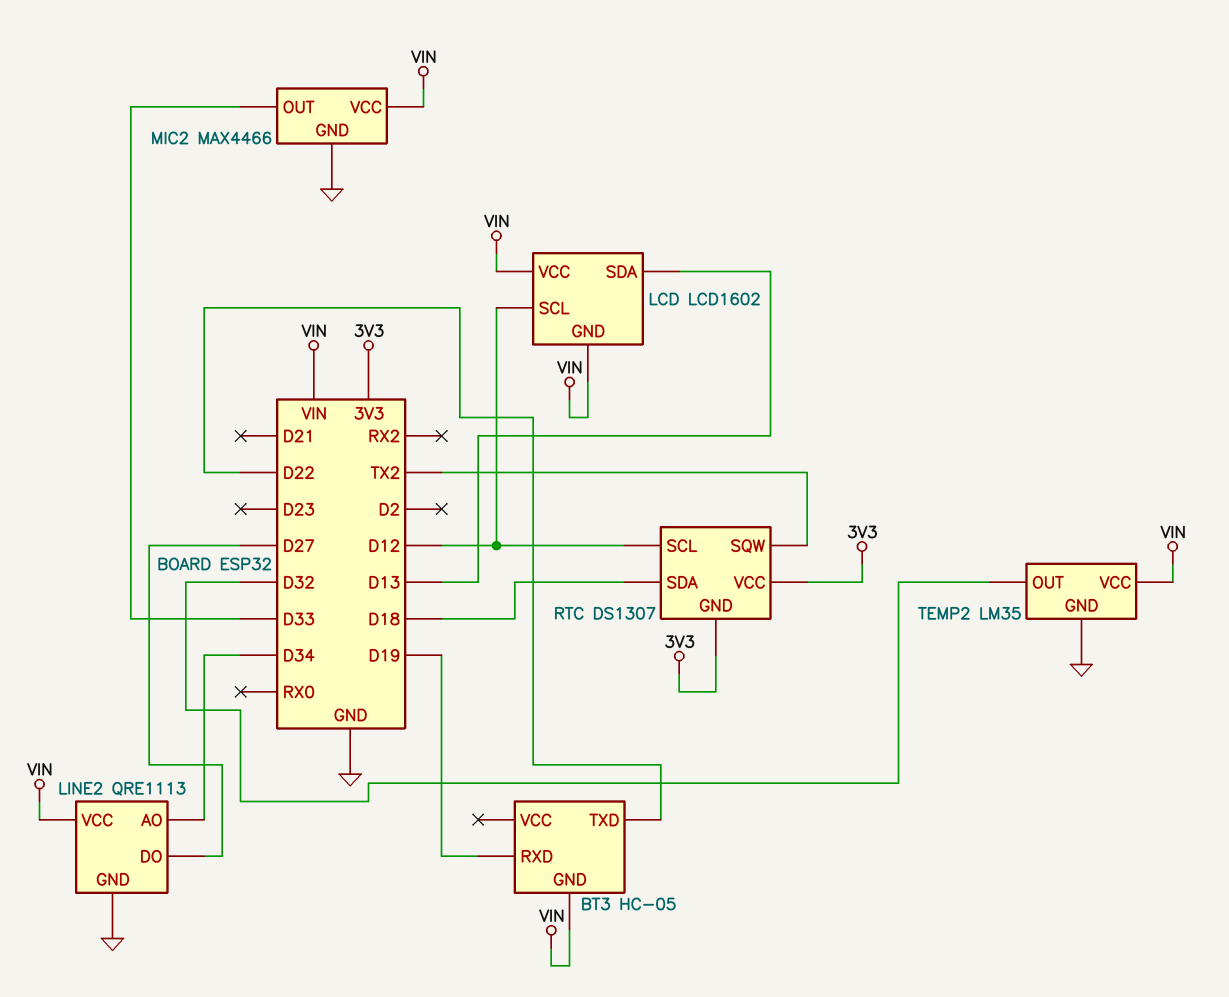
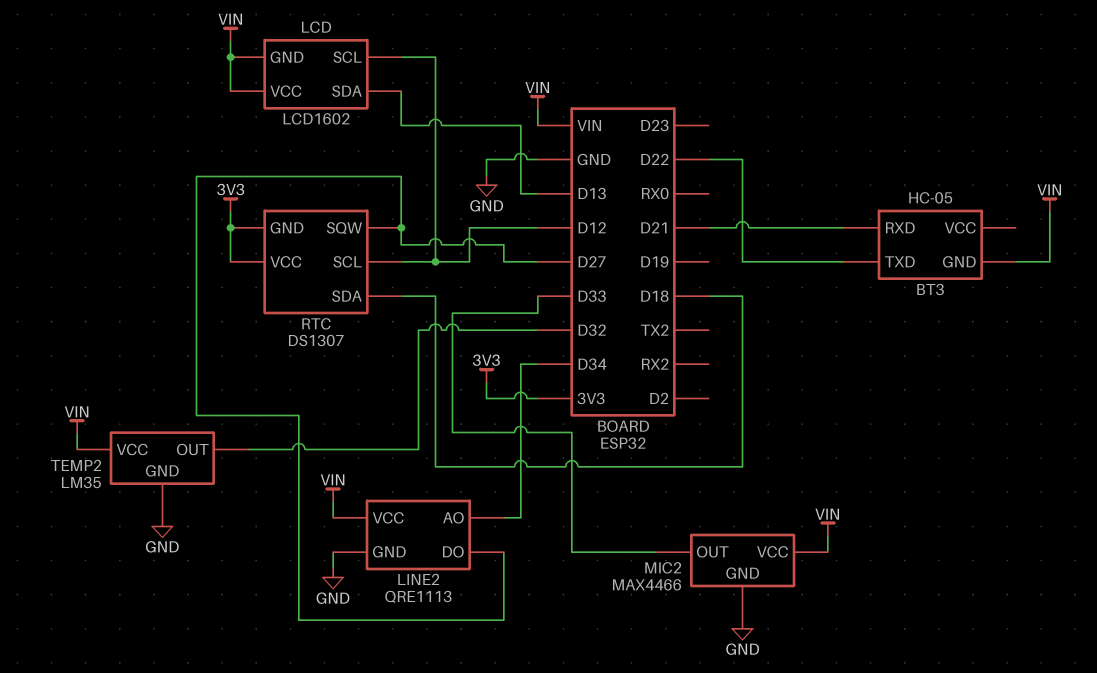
BT3 pin RXD: D19 -> D21
RTC pin SQW: TX2 -> D27

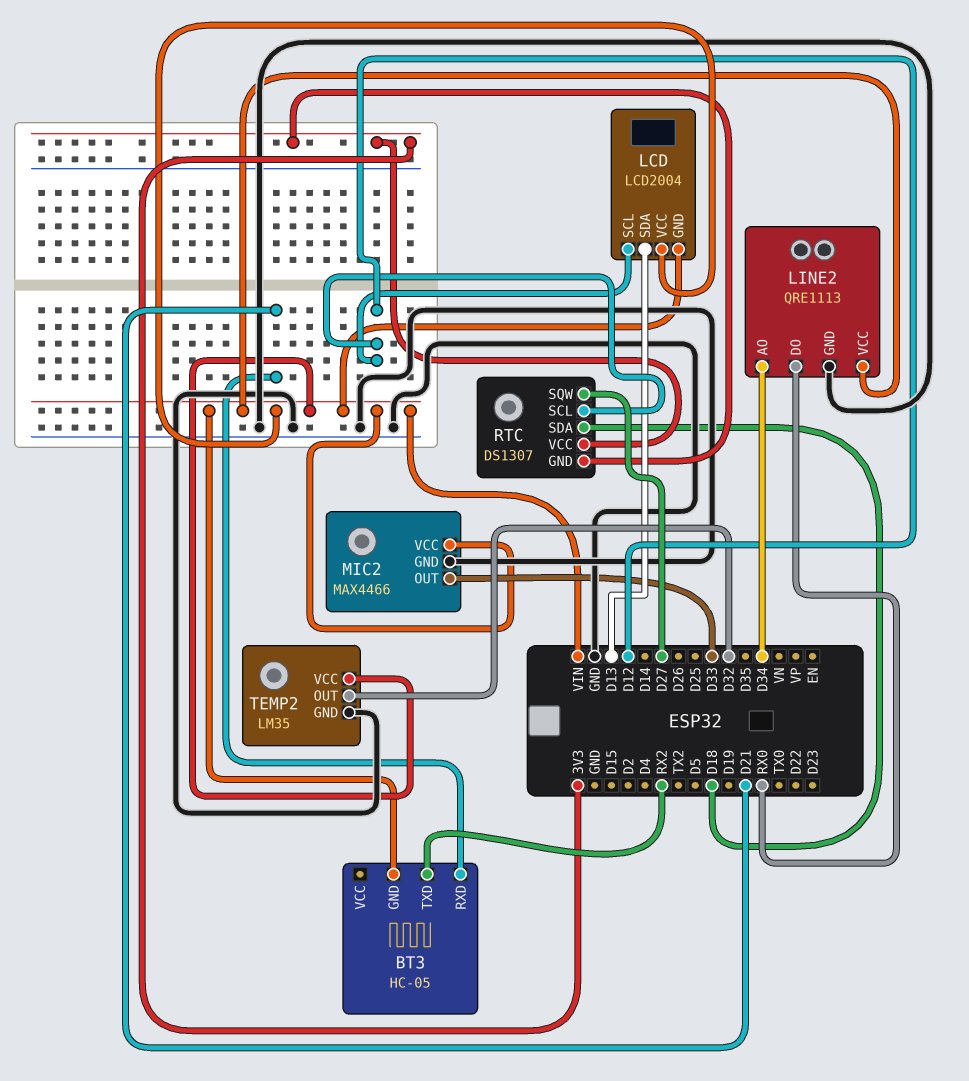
BT3 pin TXD: D22 -> RX2
LCD: LCD1602 -> LCD2004
LINE2 pin DO: D27 -> RX0

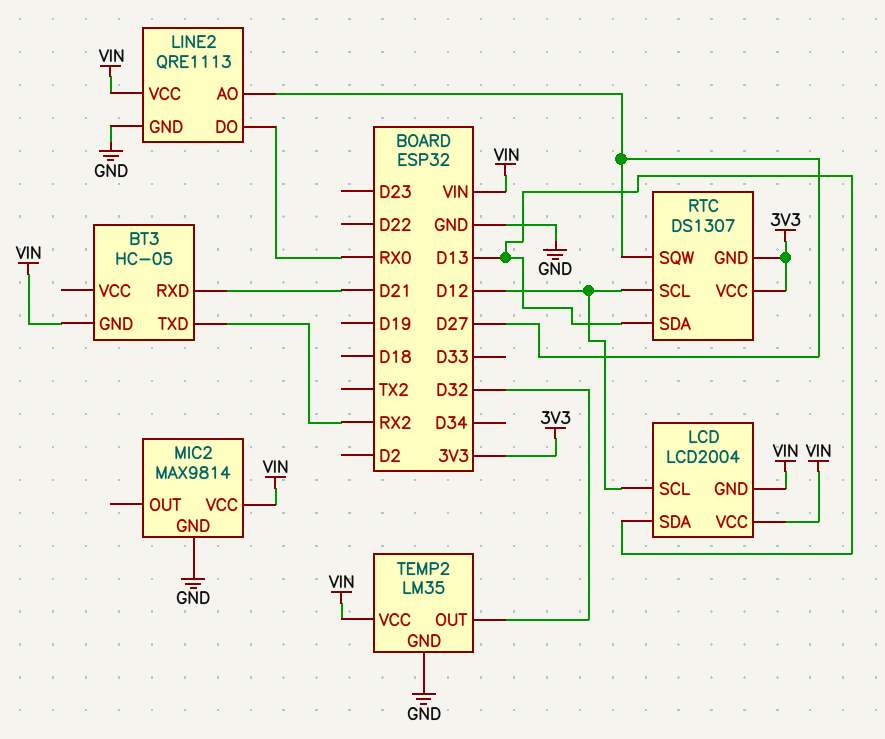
LINE2 pin AO: D34 -> D27
MIC2: MAX4466 -> MAX9814
MIC2 pin OUT: D33 -> none
RTC pin SDA: D18 -> D13

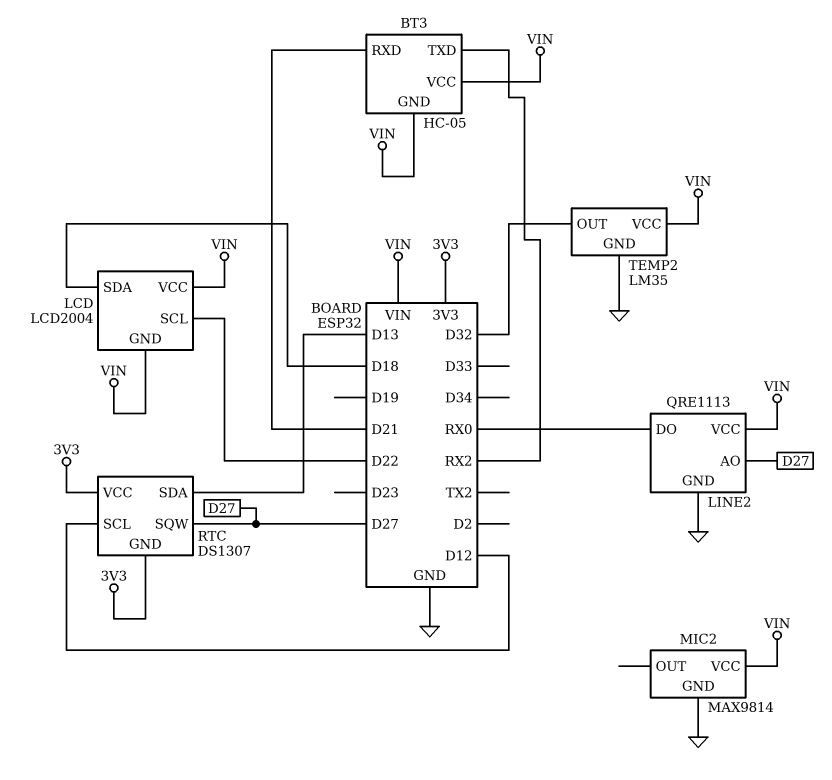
BT3 pin VCC: none -> VIN
LCD pin SCL: D12 -> D22
LCD pin SDA: D13 -> D18

